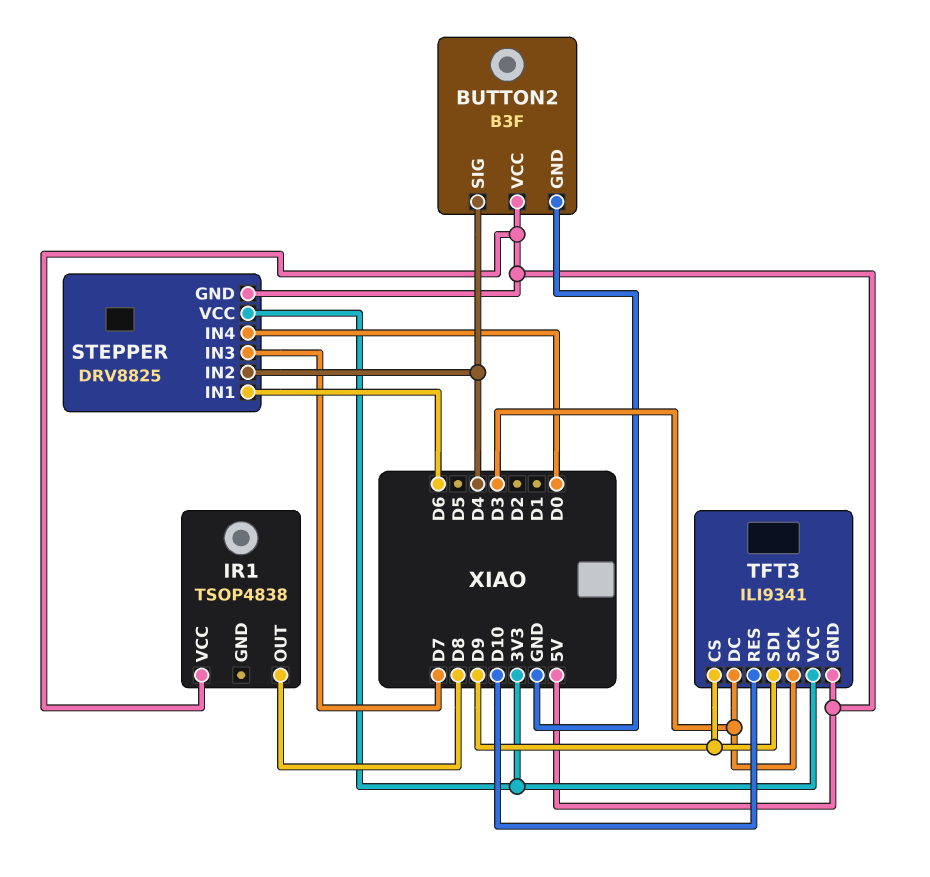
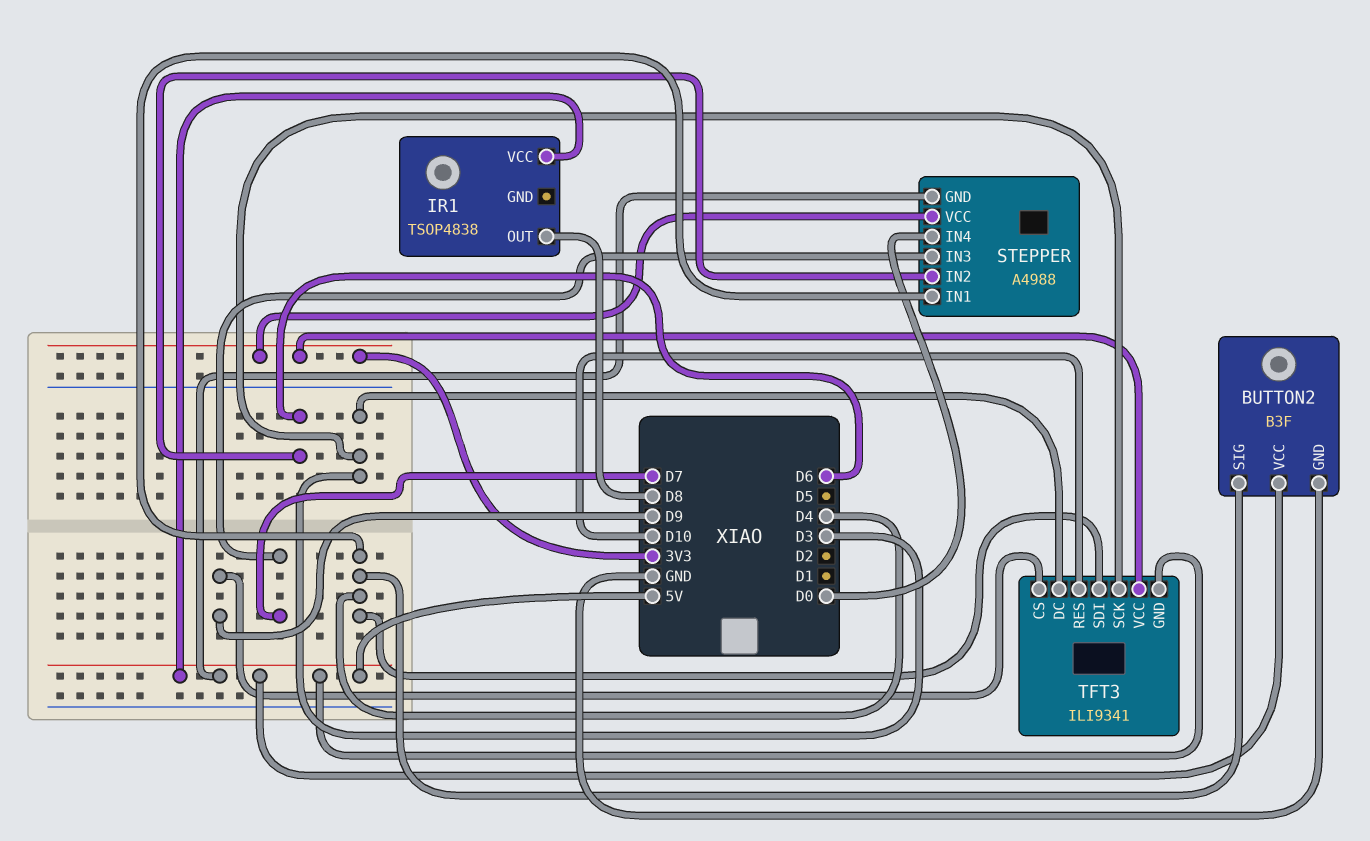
STEPPER: DRV8825 -> A4988
STEPPER pin IN1: D6 -> D4
STEPPER pin IN2: D4 -> D6
TFT3 pin SDI: D9 -> D4

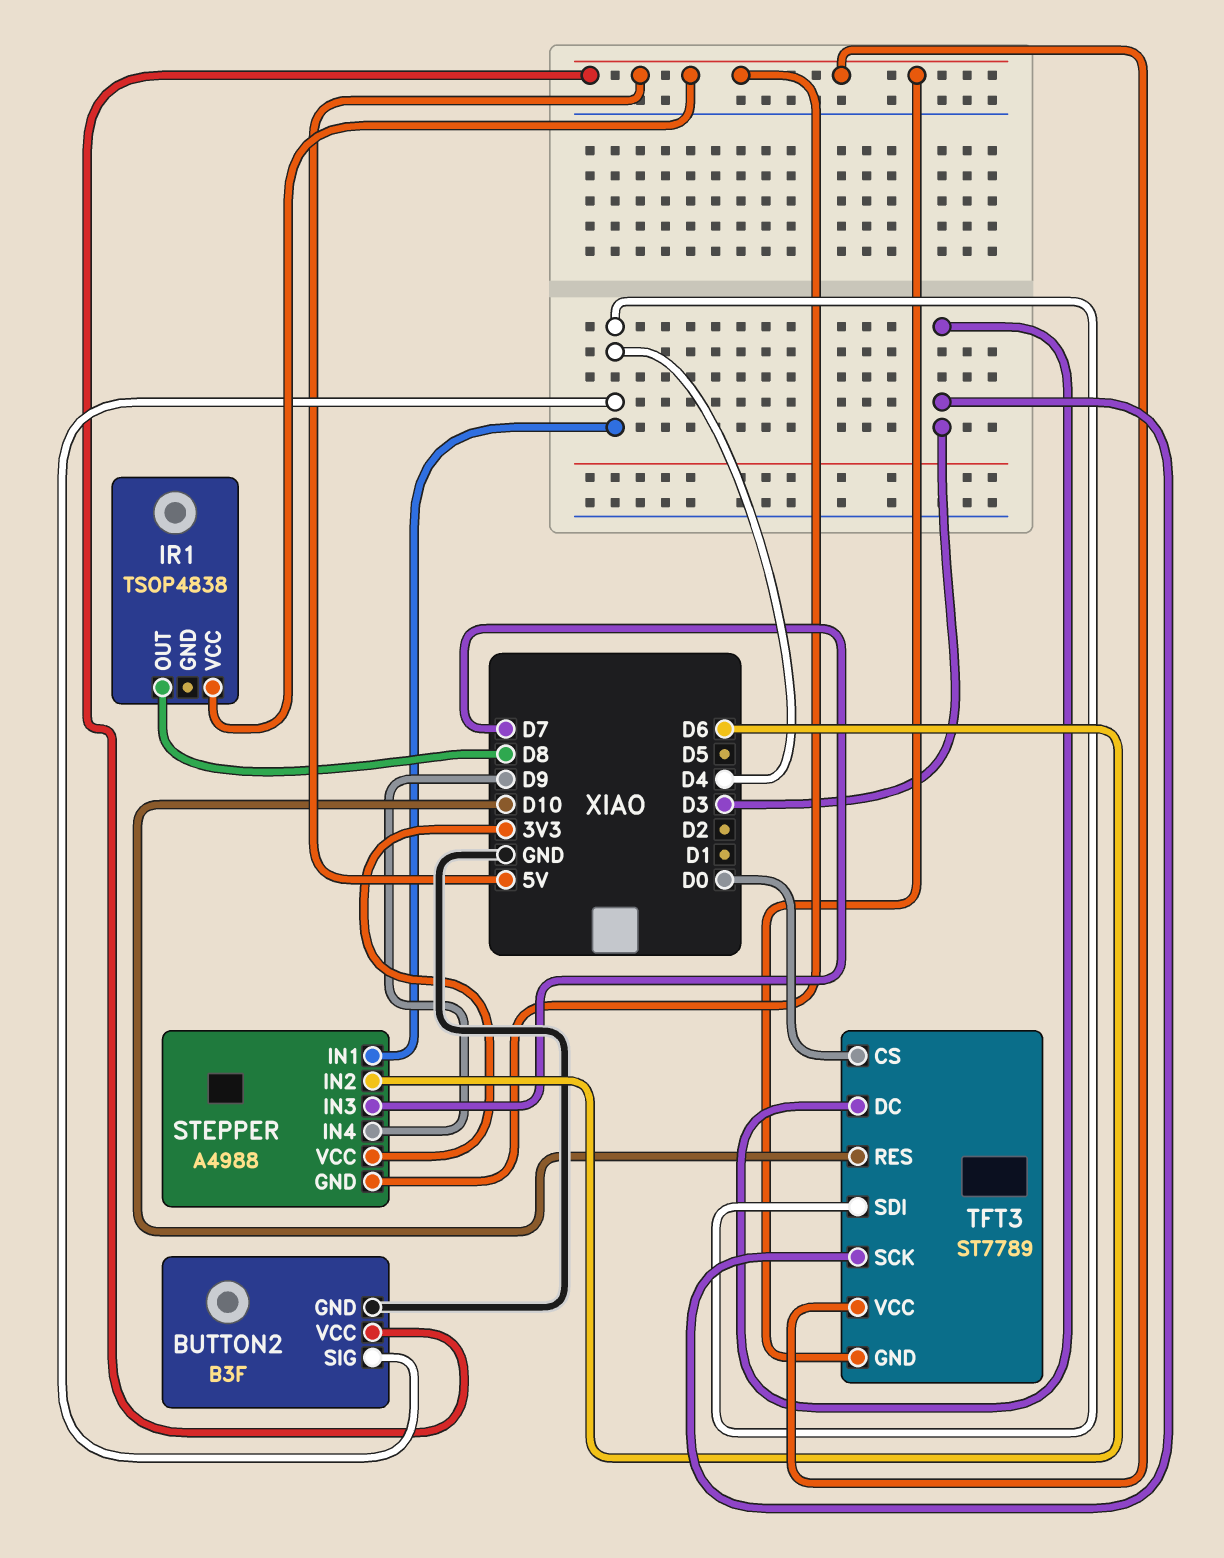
STEPPER pin IN4: D0 -> D9
TFT3: ILI9341 -> ST7789
TFT3 pin CS: D9 -> D0
TFT3 pin VCC: 3V3 -> 5V

